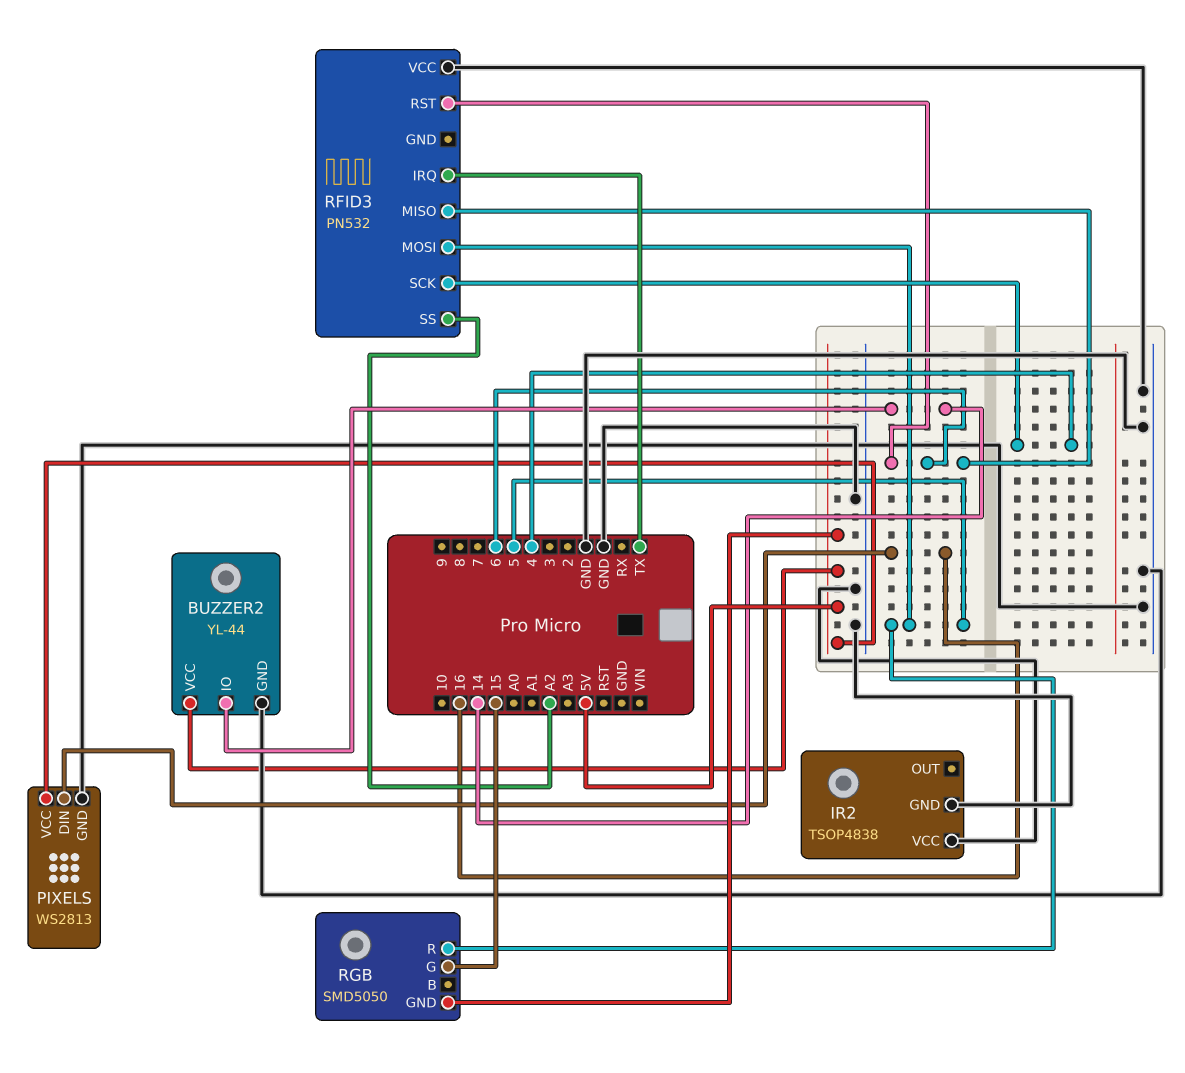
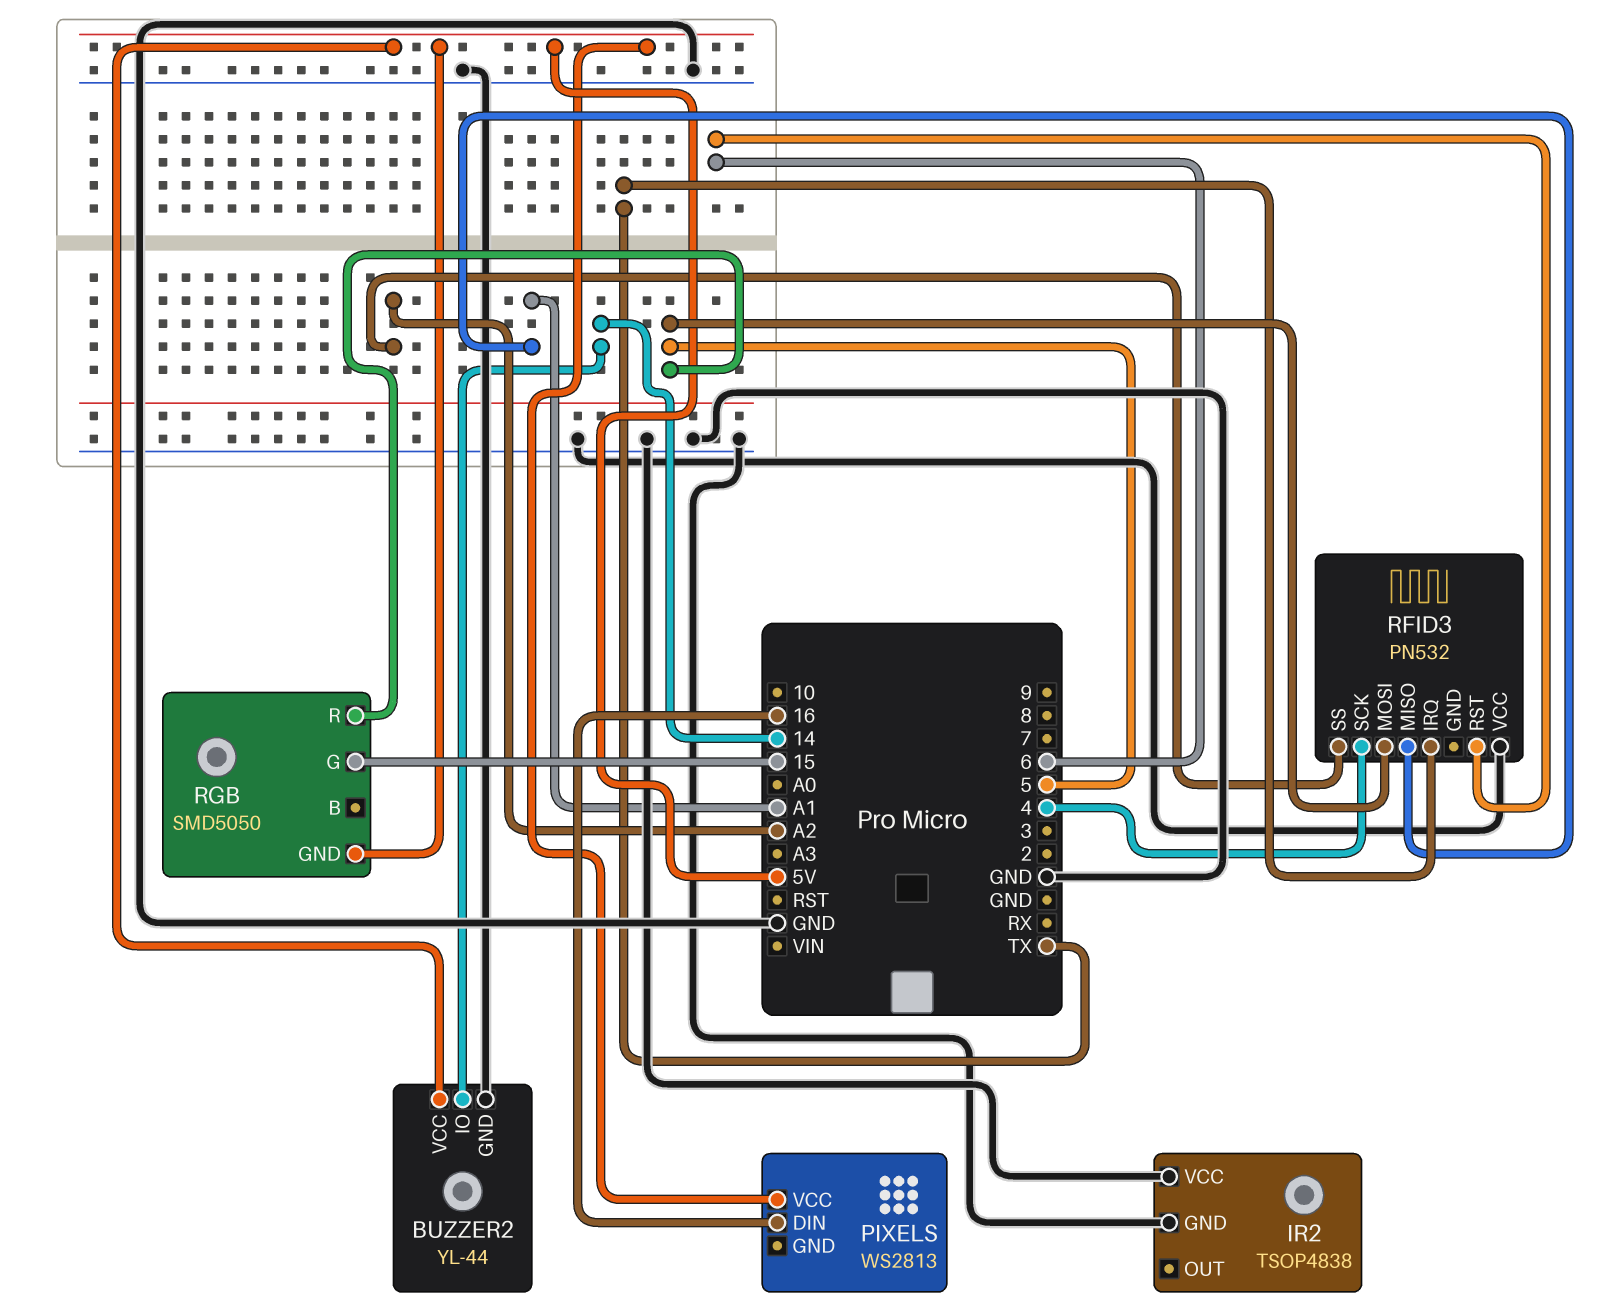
PIXELS pin GND: GND -> none
RFID3 pin MISO: 6 -> A1

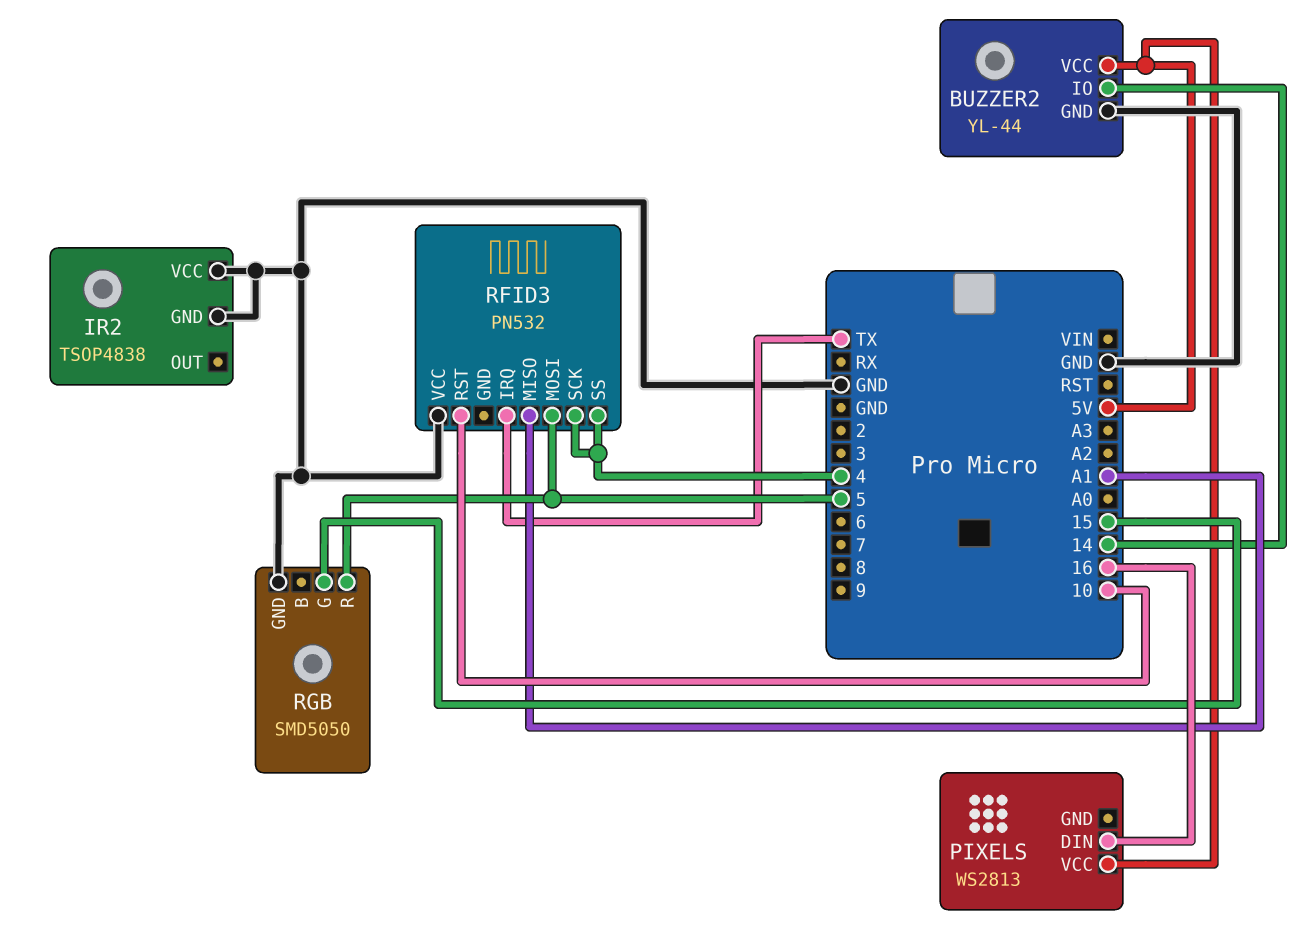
RFID3 pin RST: 6 -> 10
RFID3 pin SS: A2 -> 4
RGB pin GND: 5V -> GND

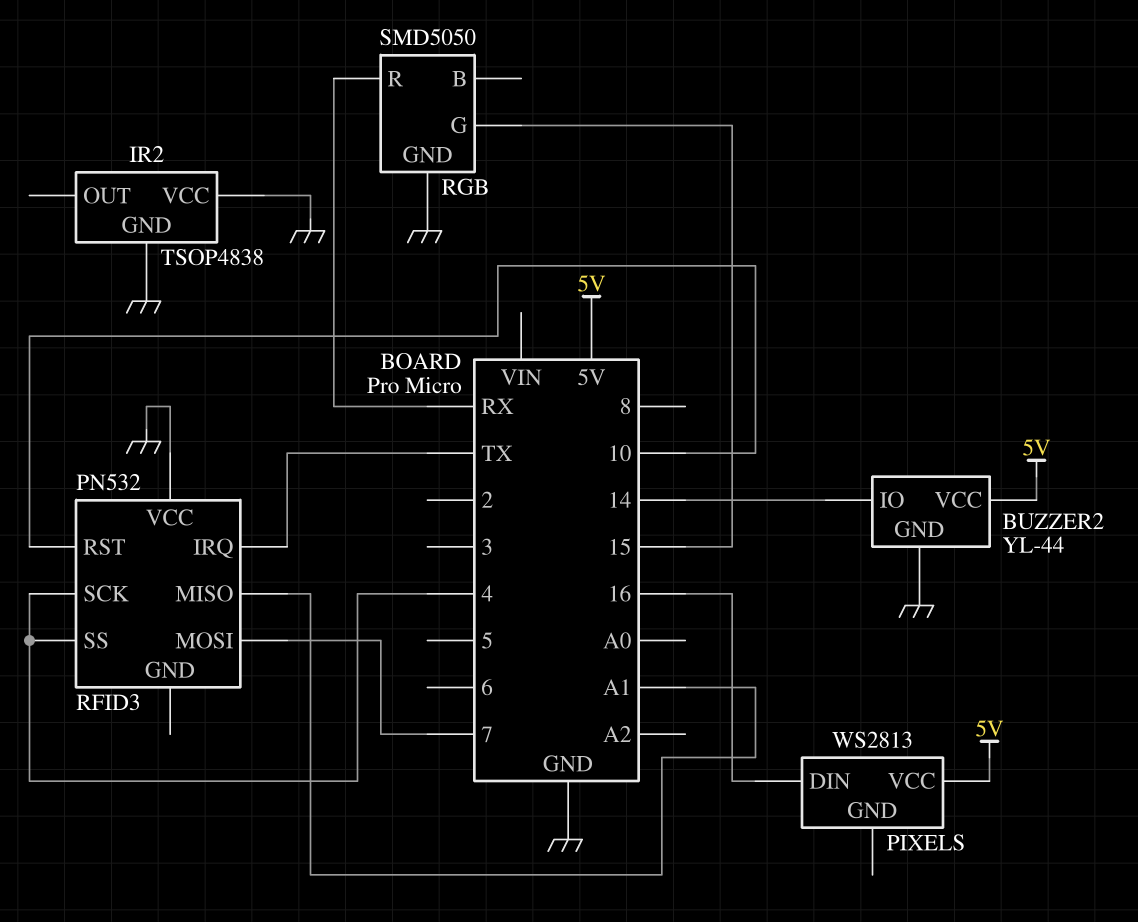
RFID3 pin MOSI: 5 -> 7
RGB pin R: 5 -> RX

